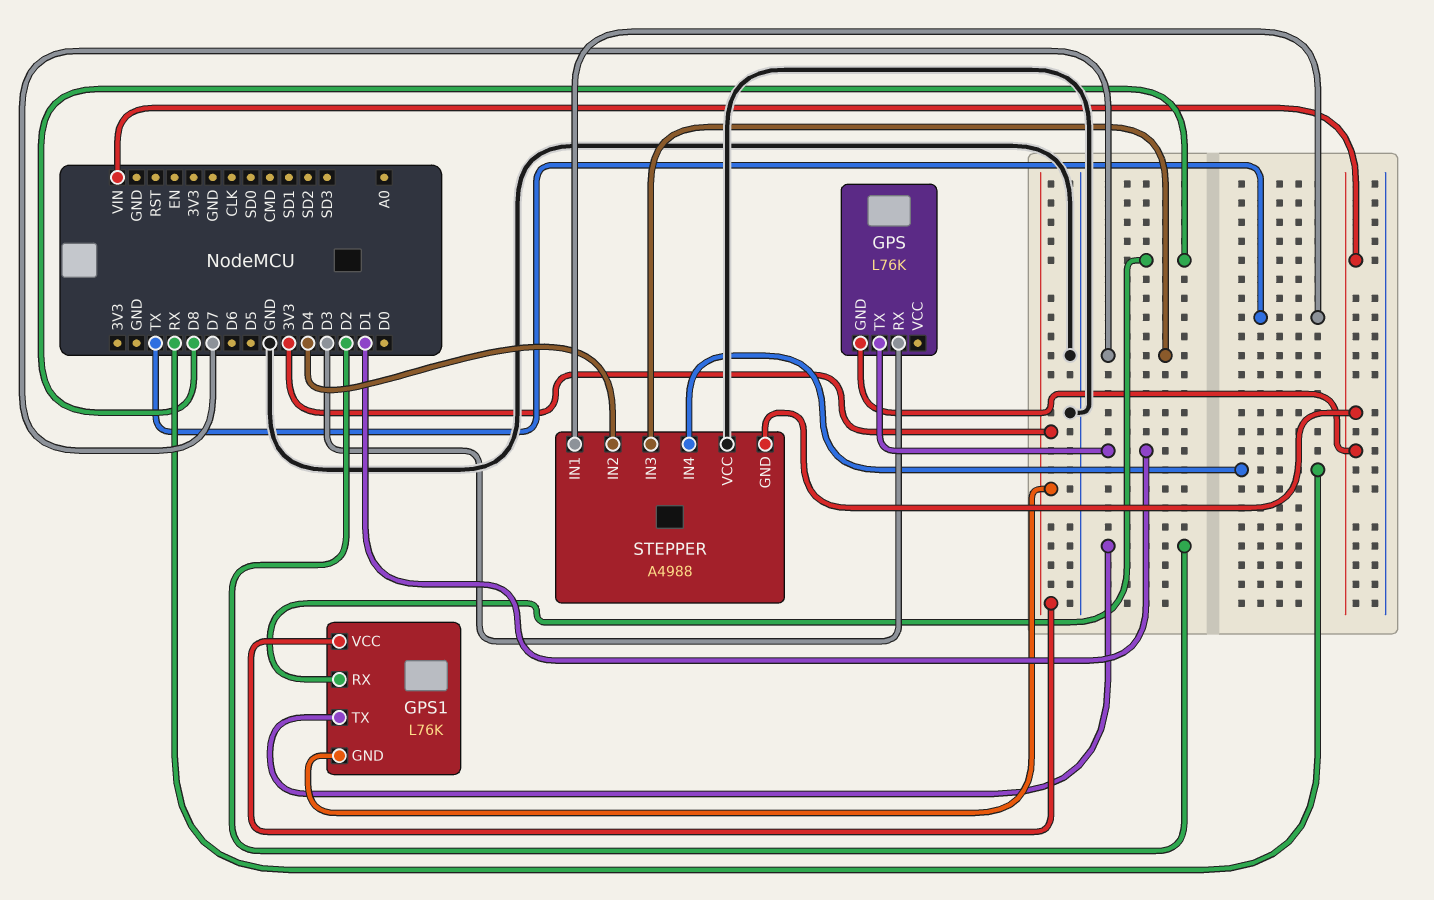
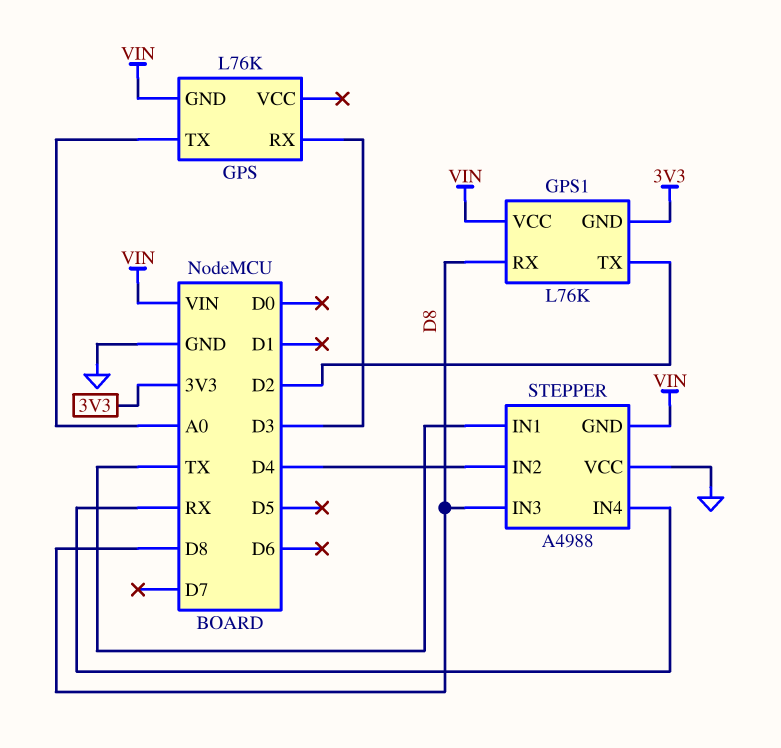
GPS pin TX: D1 -> A0
GPS1 pin VCC: 3V3 -> VIN
STEPPER pin IN3: D7 -> D8

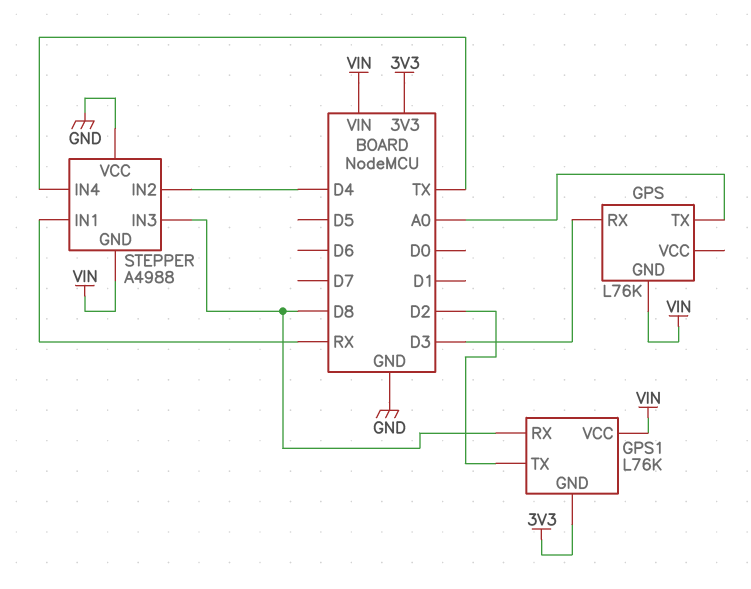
STEPPER pin IN1: TX -> RX
STEPPER pin IN4: RX -> TX

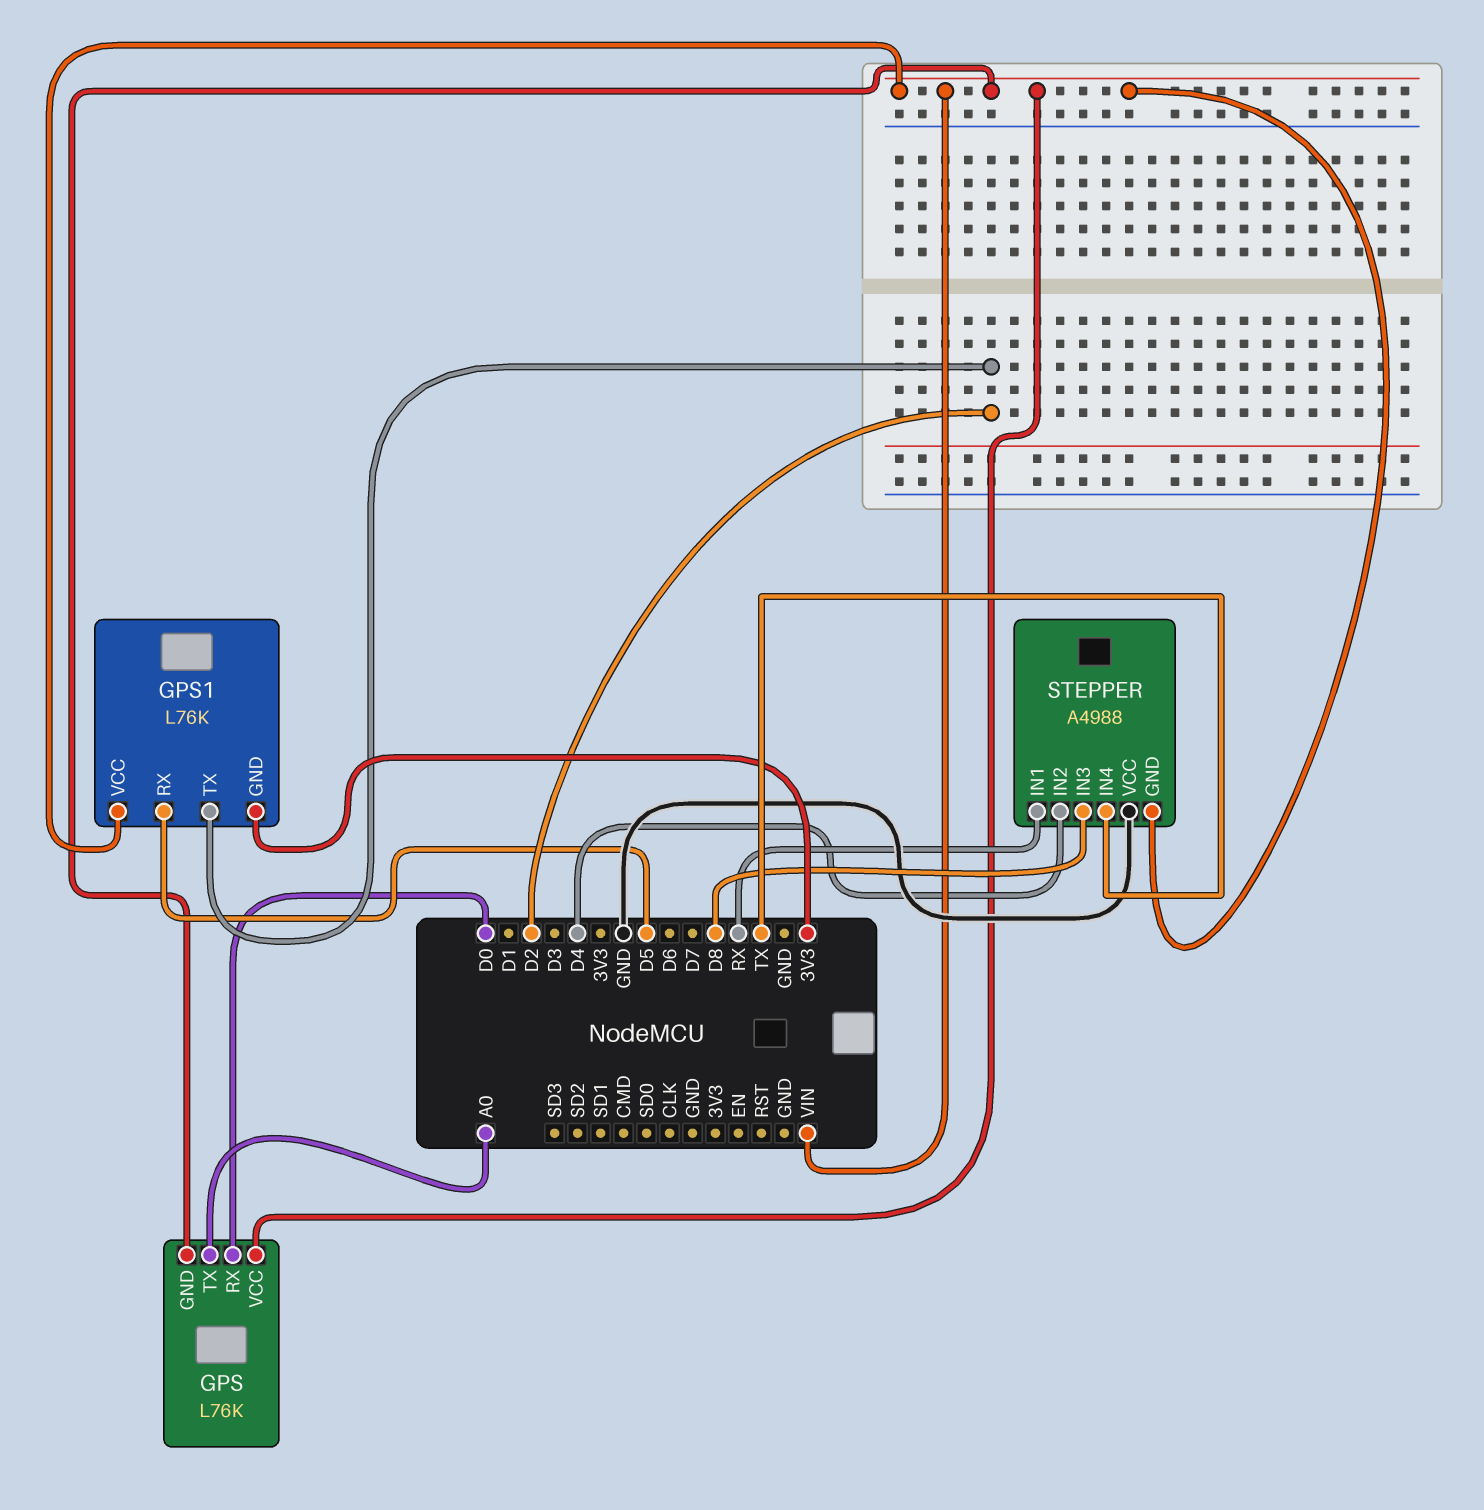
GPS pin RX: D3 -> D0
GPS pin VCC: none -> VIN
GPS1 pin RX: D8 -> D5

